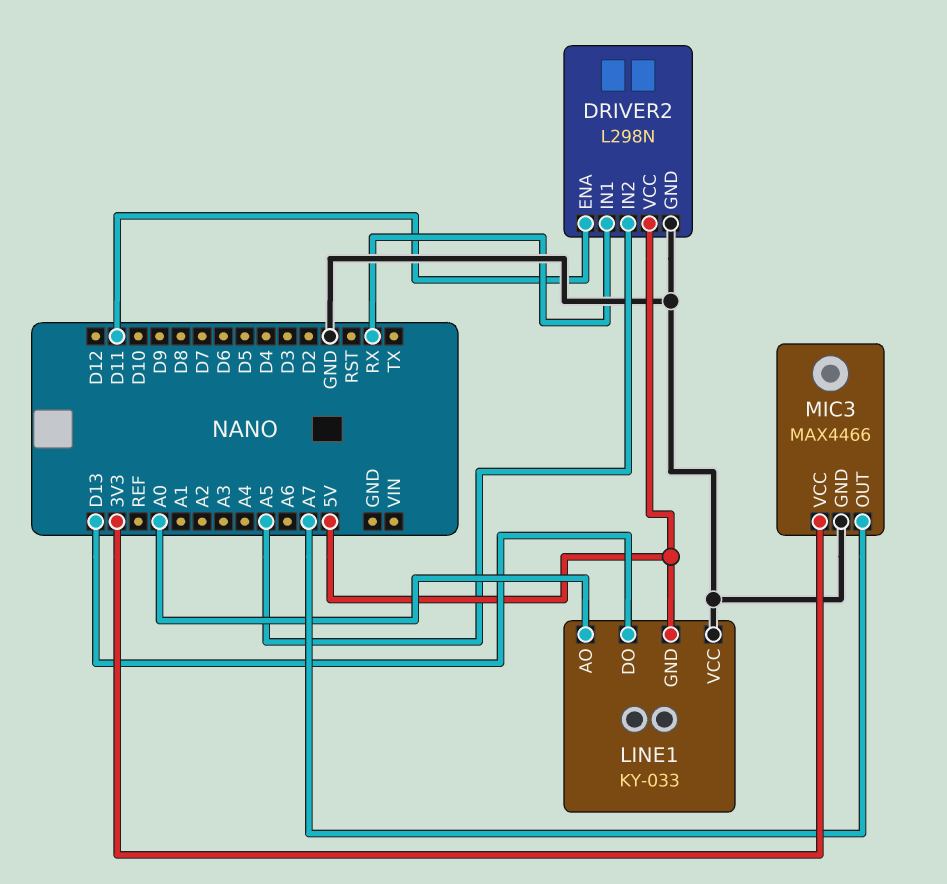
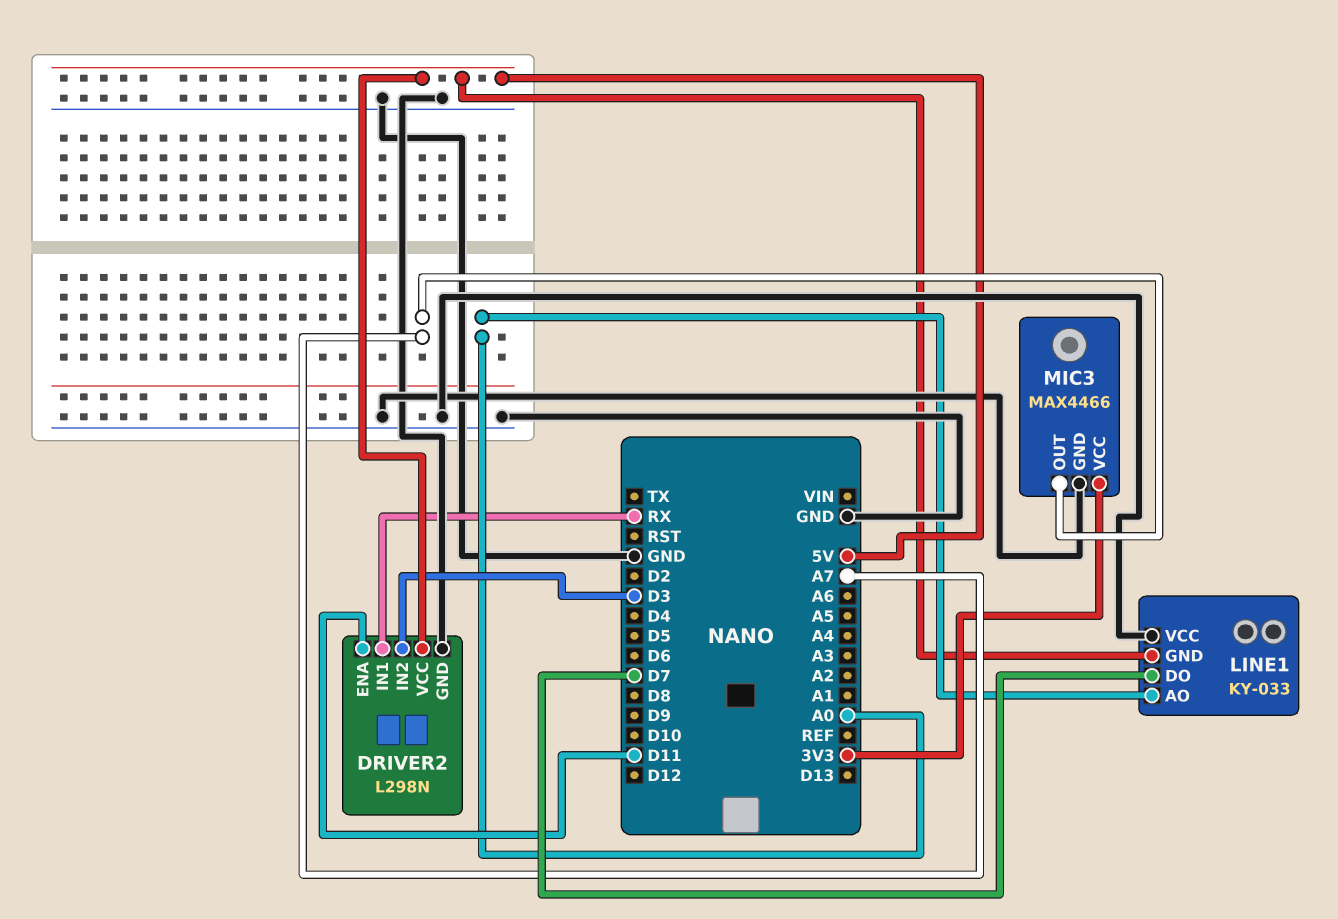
DRIVER2 pin IN2: A5 -> D3
LINE1 pin DO: D13 -> D7

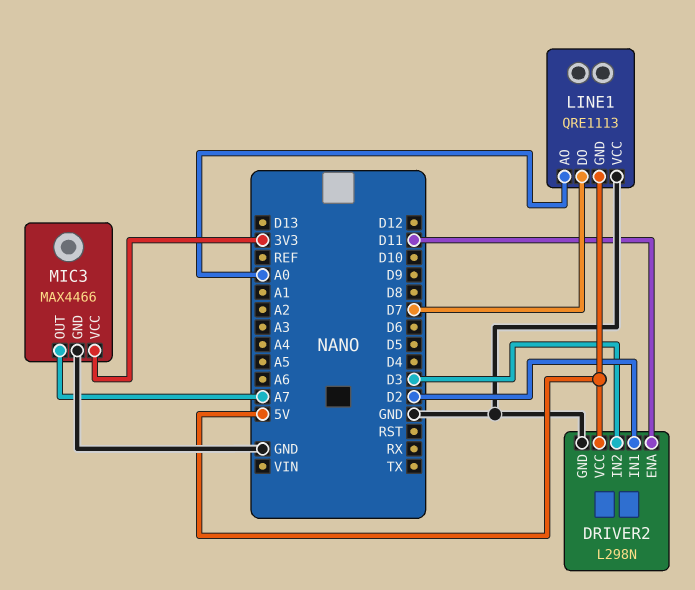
DRIVER2 pin IN1: RX -> D2
LINE1: KY-033 -> QRE1113

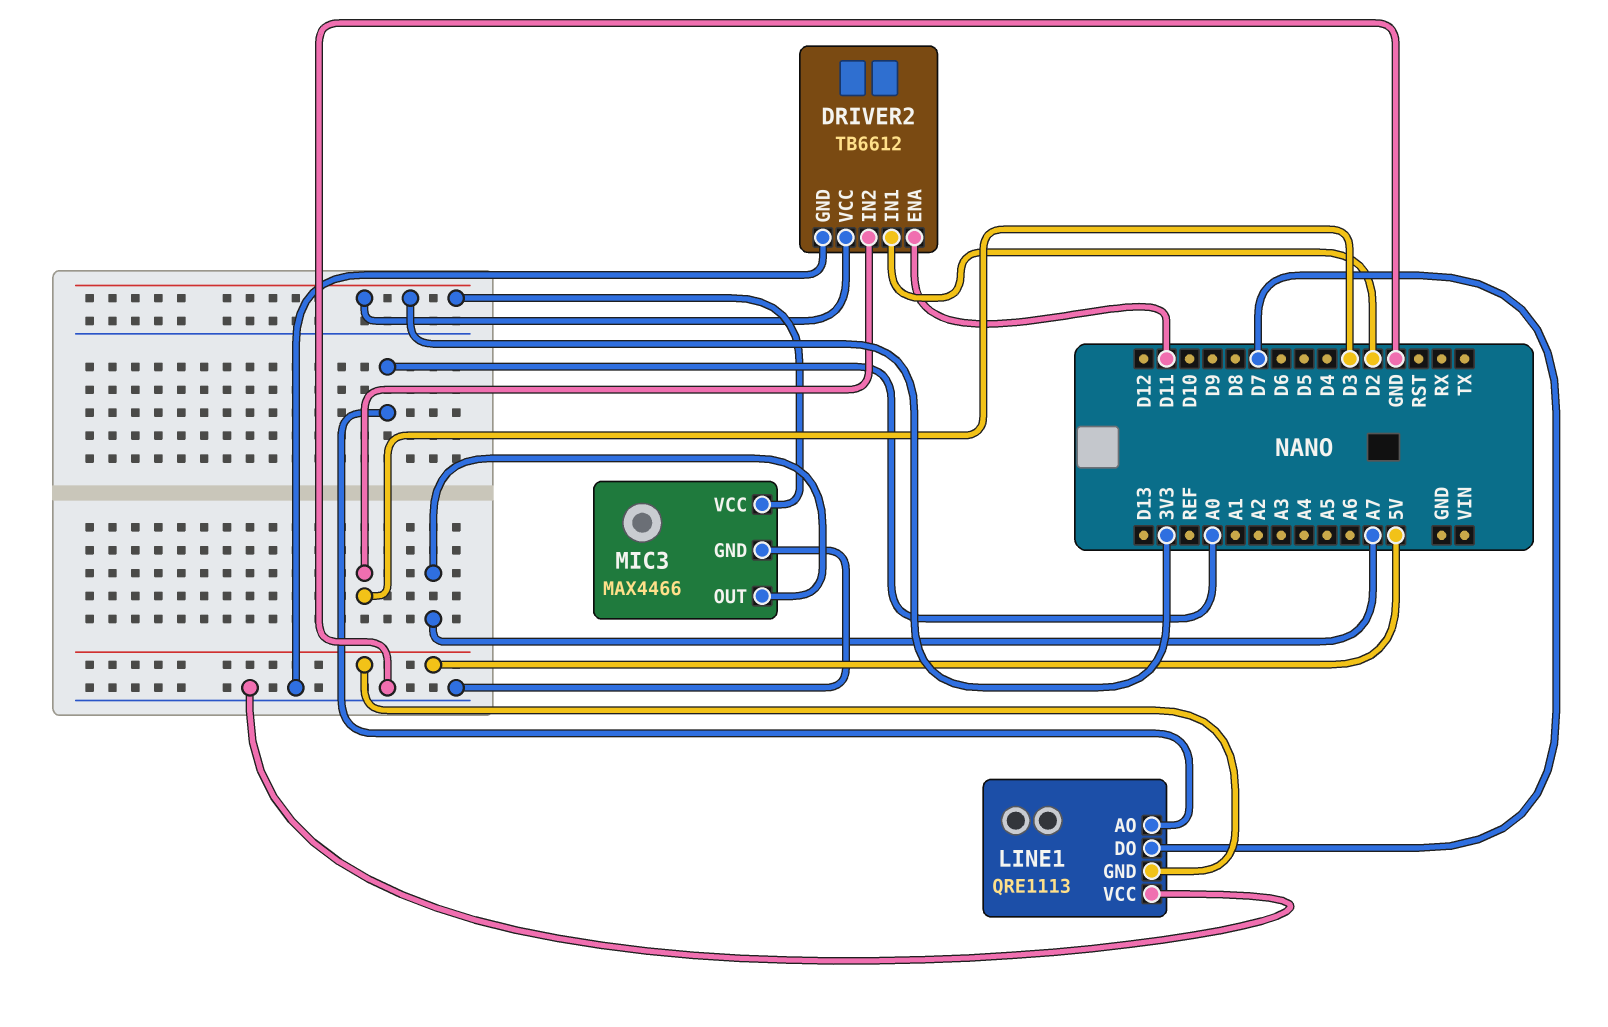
DRIVER2: L298N -> TB6612
DRIVER2 pin VCC: 5V -> 3V3

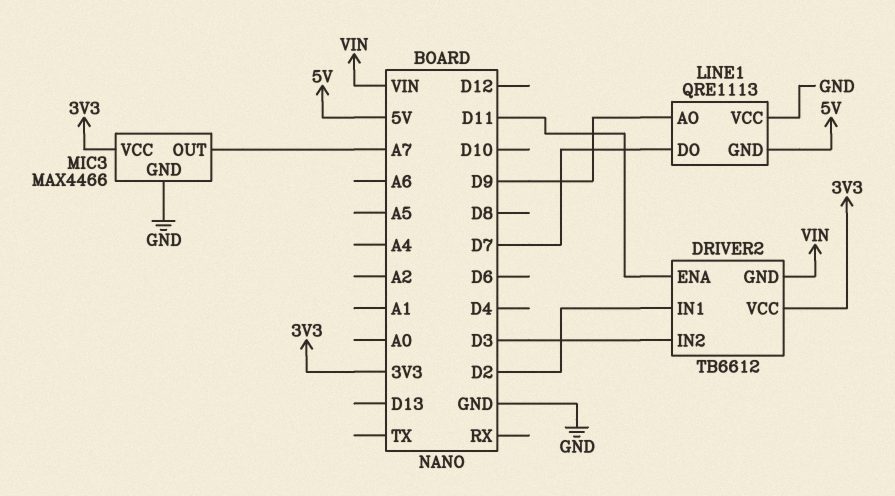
DRIVER2 pin GND: GND -> VIN
LINE1 pin AO: A0 -> D9

